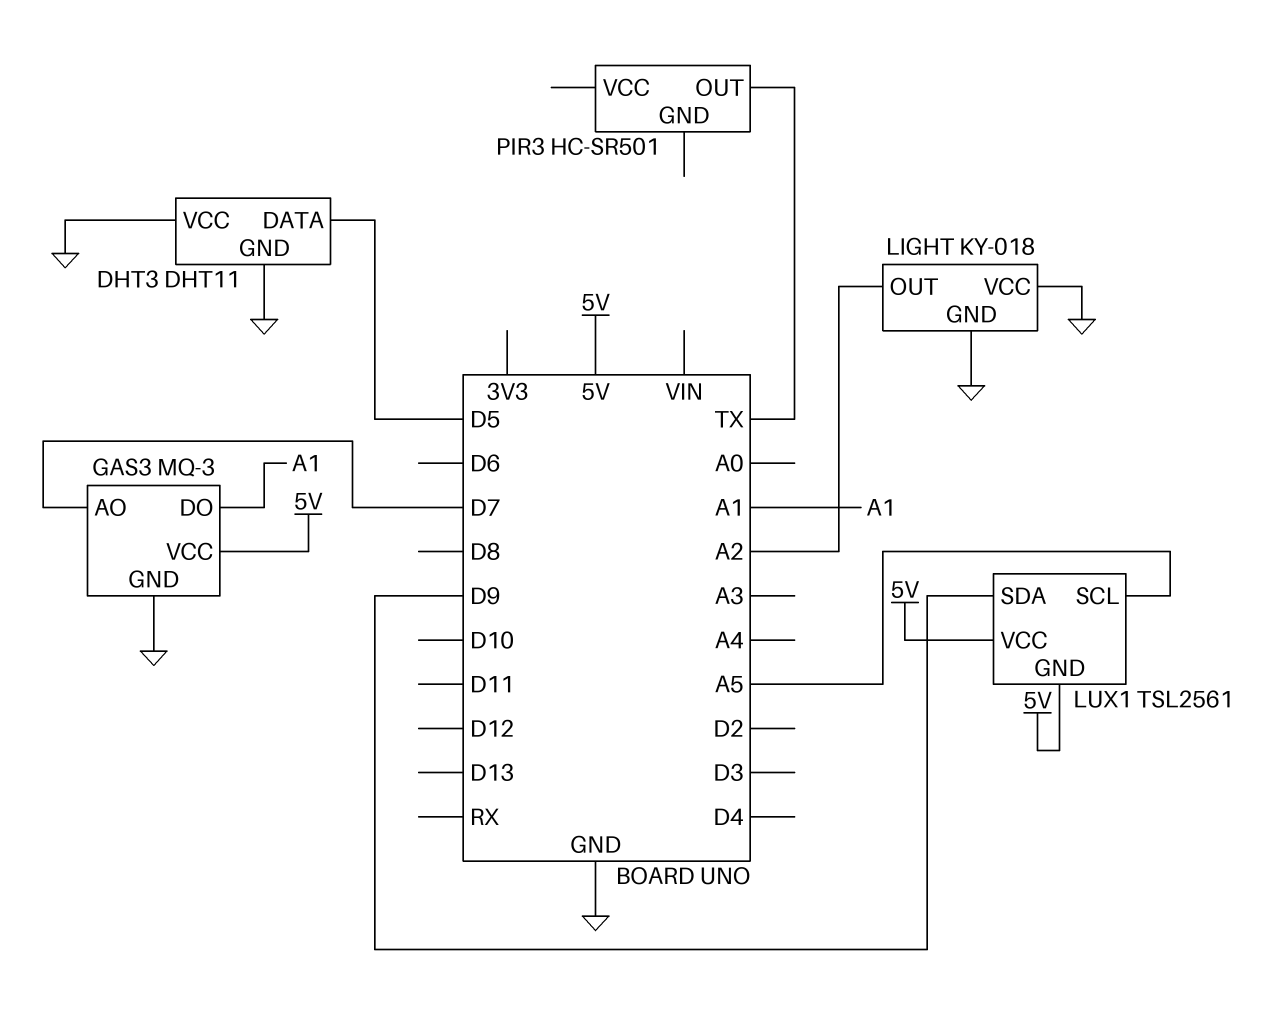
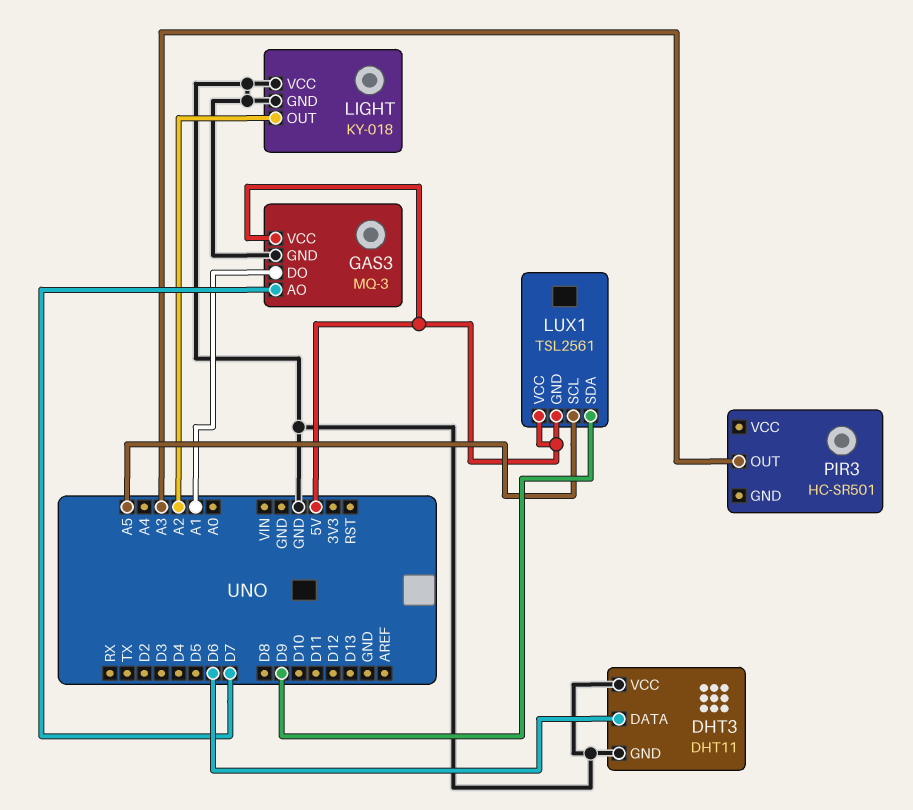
DHT3 pin DATA: D5 -> D6
PIR3 pin OUT: TX -> A3

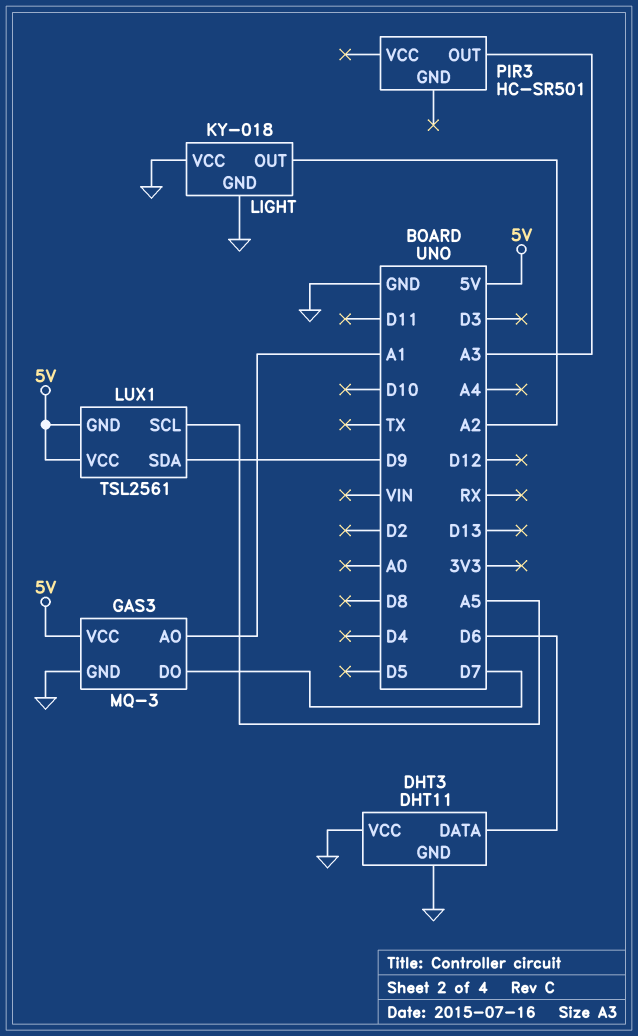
GAS3 pin AO: D7 -> A1
GAS3 pin DO: A1 -> D7

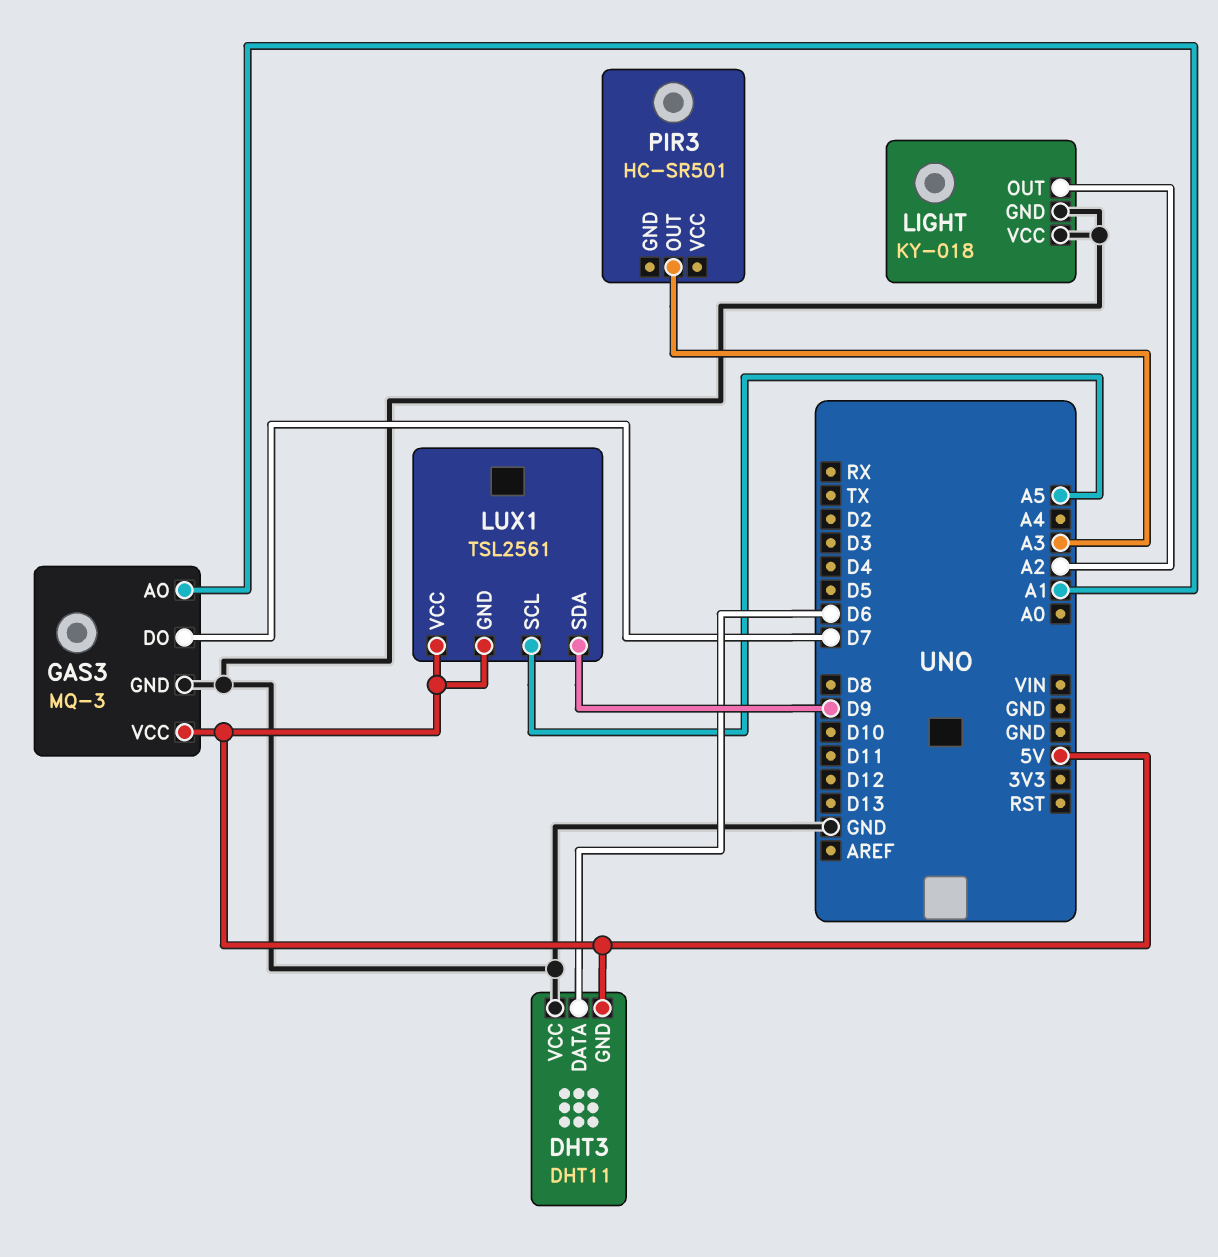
DHT3 pin GND: GND -> 5V

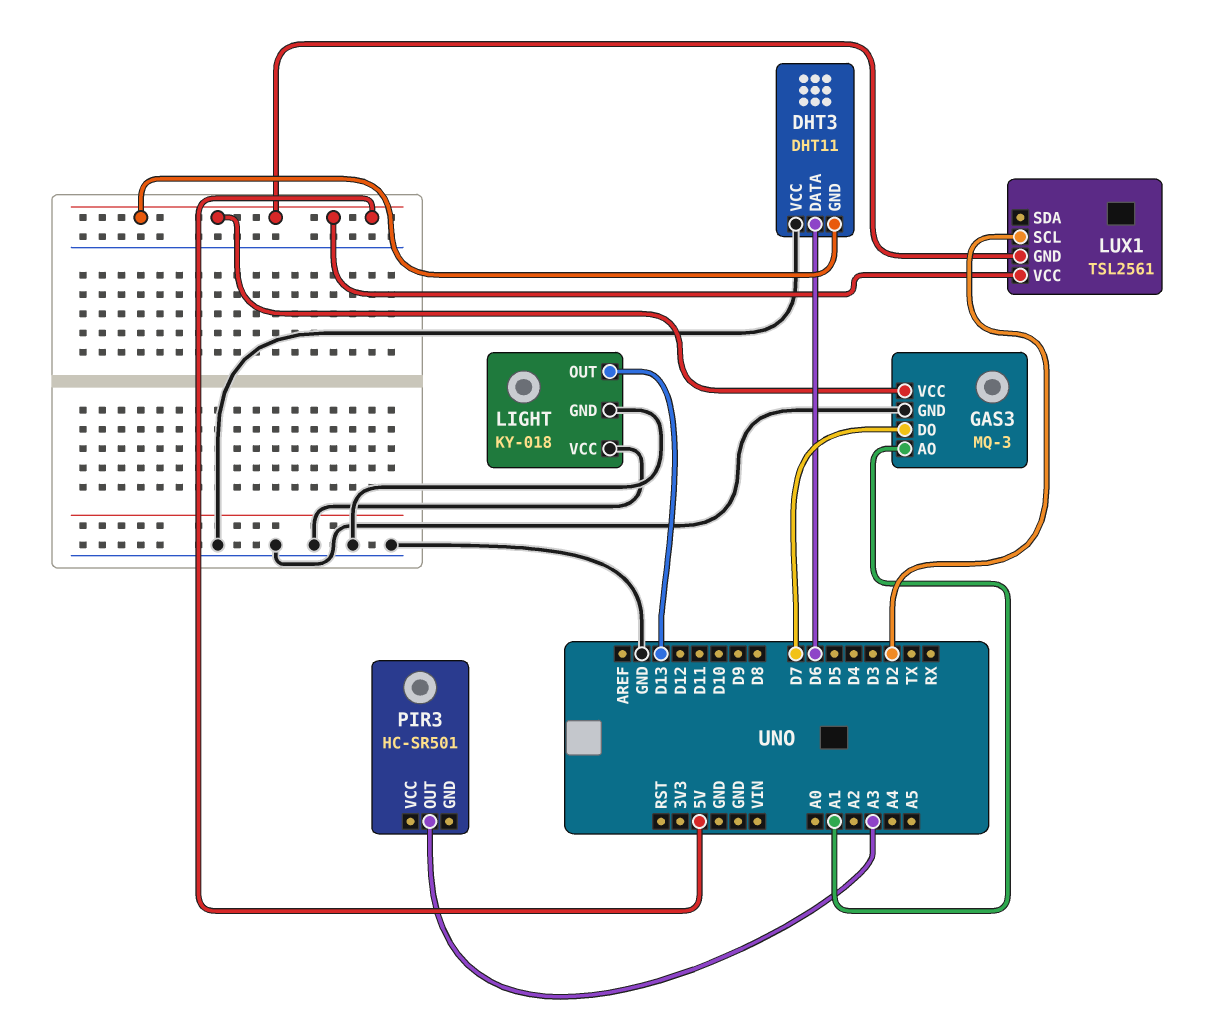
LIGHT pin OUT: A2 -> D13
LUX1 pin SCL: A5 -> D2
LUX1 pin SDA: D9 -> none

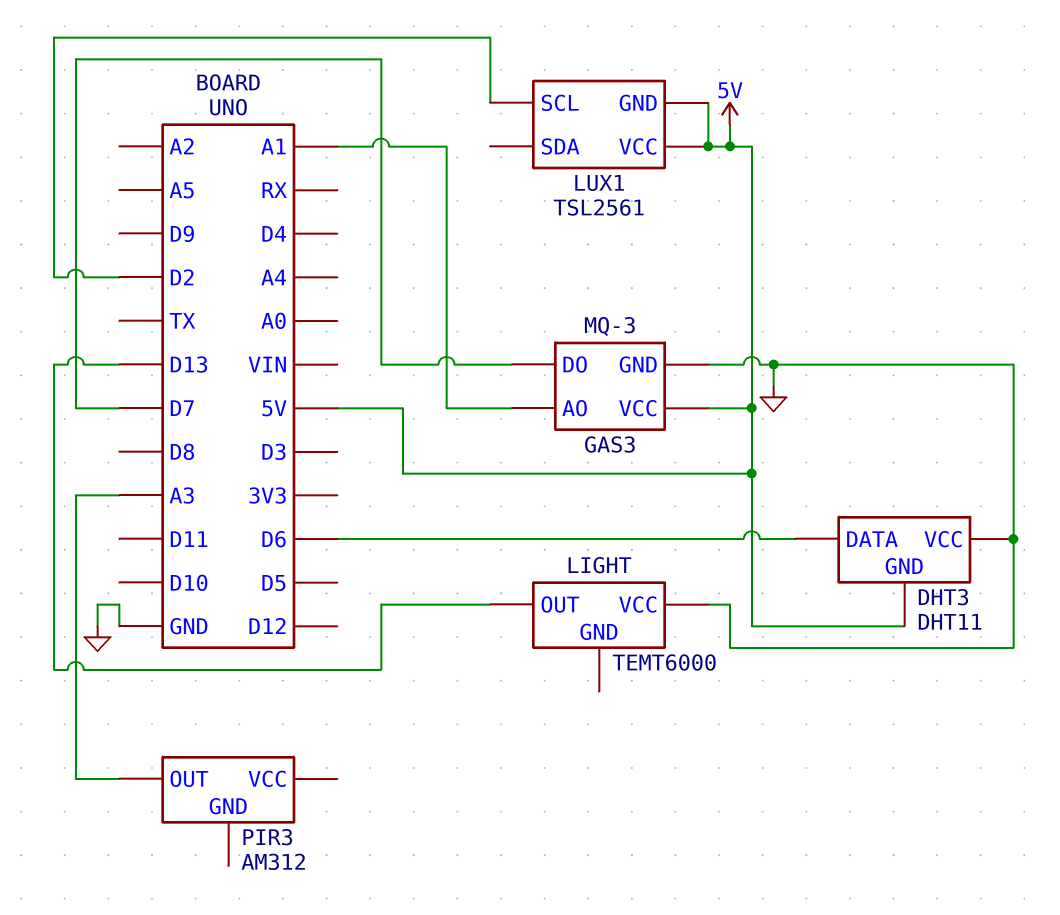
LIGHT: KY-018 -> TEMT6000
LIGHT pin GND: GND -> none
PIR3: HC-SR501 -> AM312

